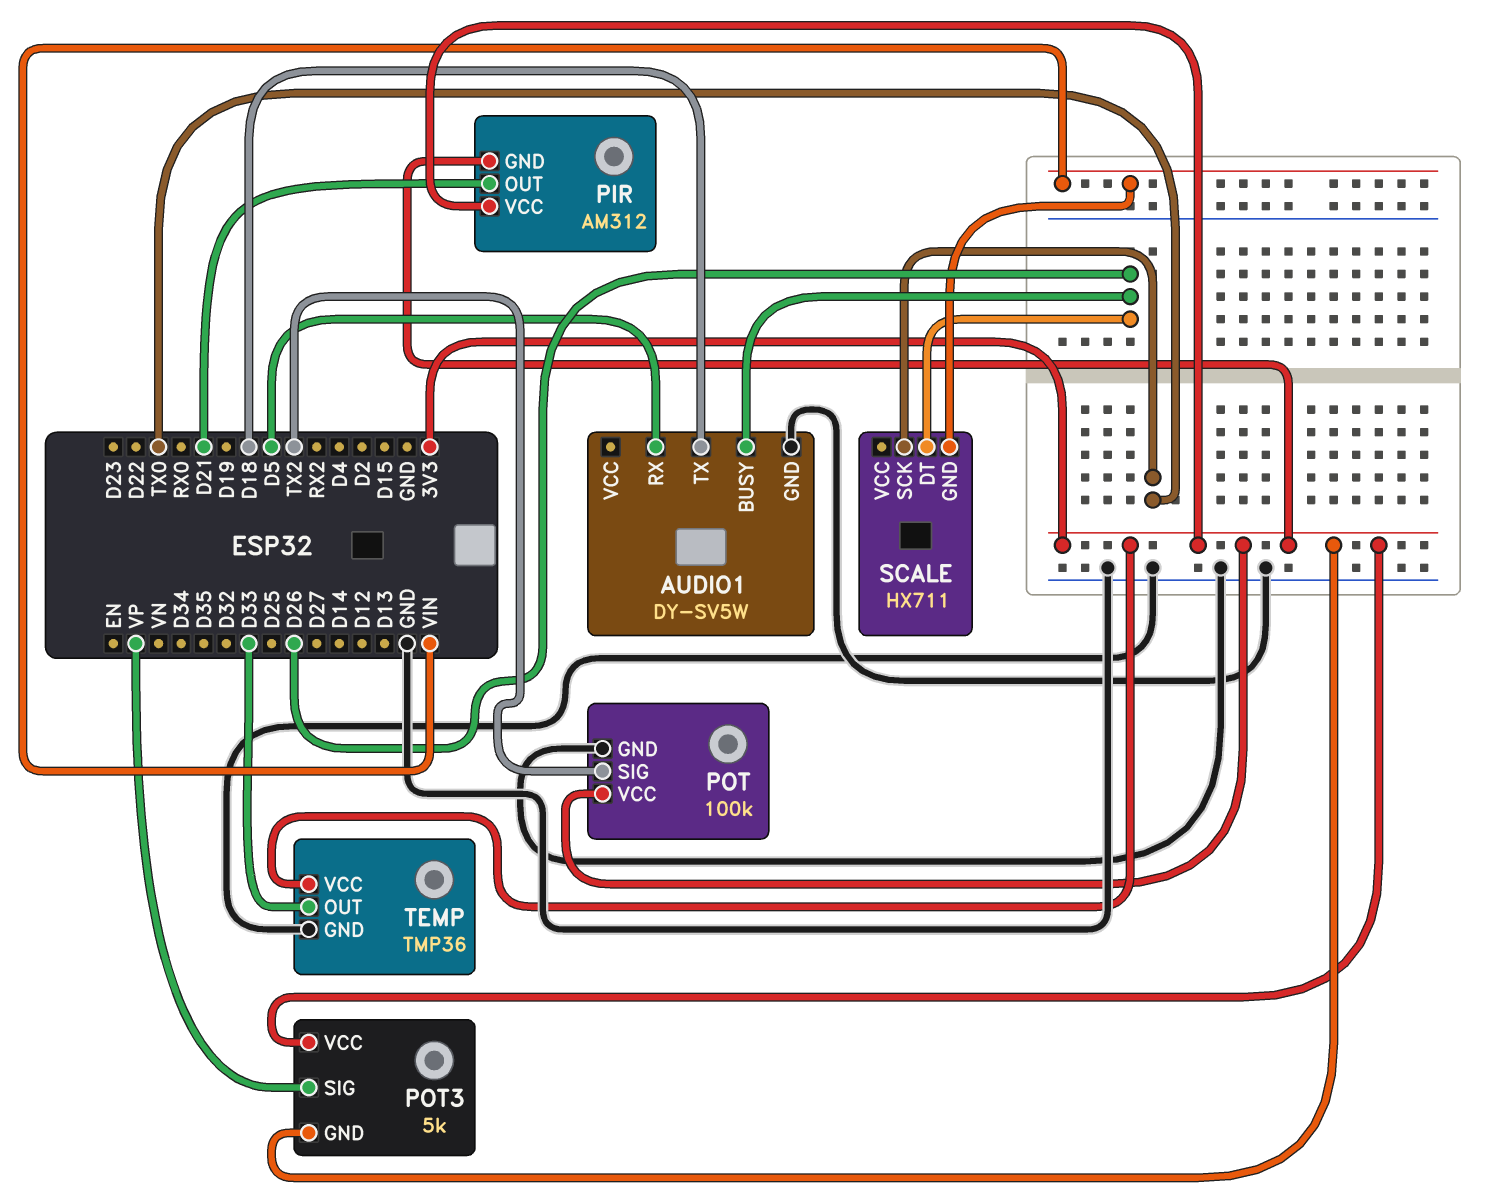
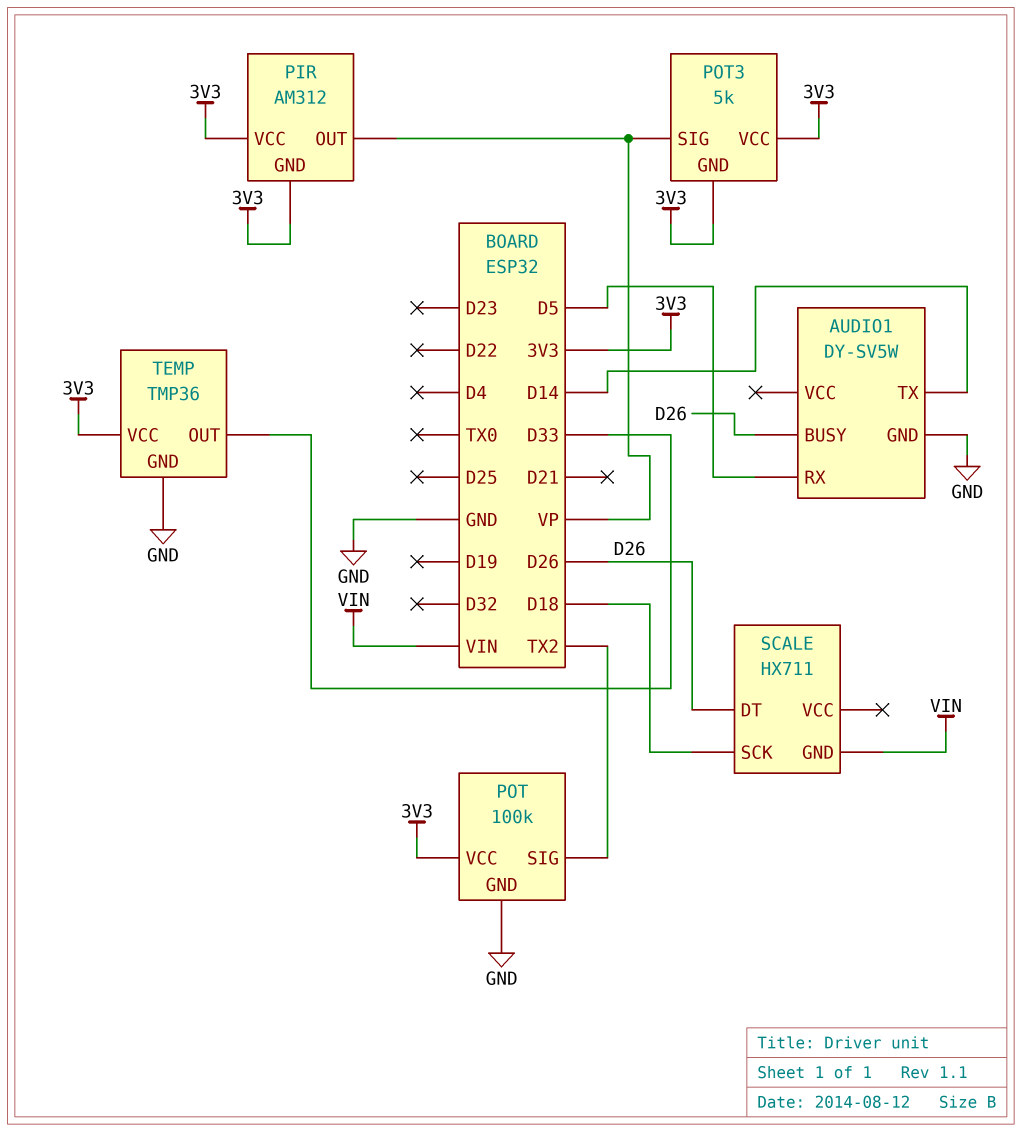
AUDIO1 pin TX: D18 -> D14
PIR pin OUT: D21 -> VP
SCALE pin SCK: TX0 -> D18

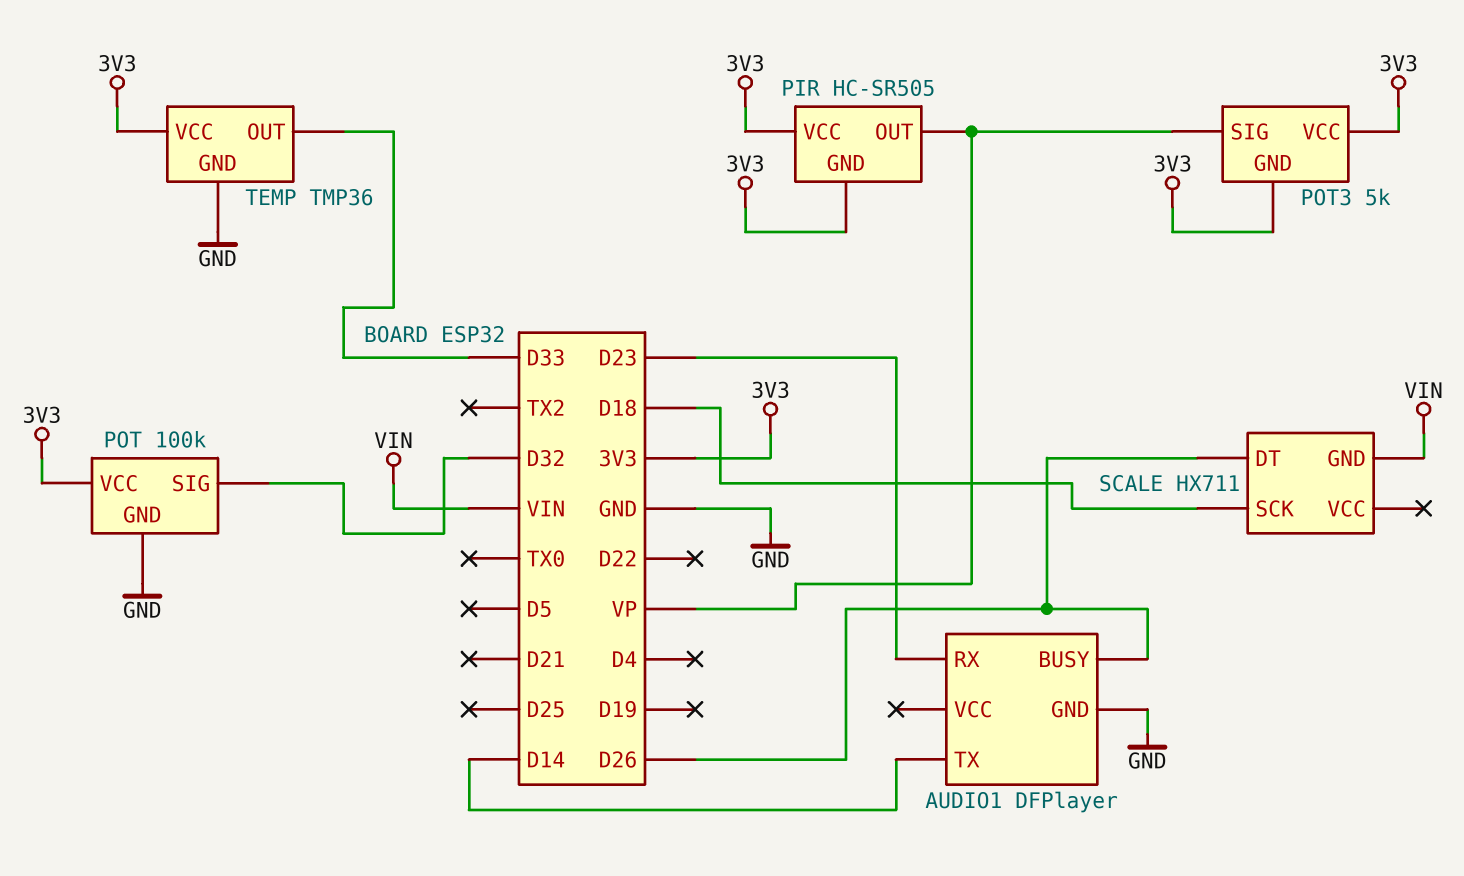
AUDIO1: DY-SV5W -> DFPlayer
AUDIO1 pin RX: D5 -> D23
PIR: AM312 -> HC-SR505
POT pin SIG: TX2 -> D32

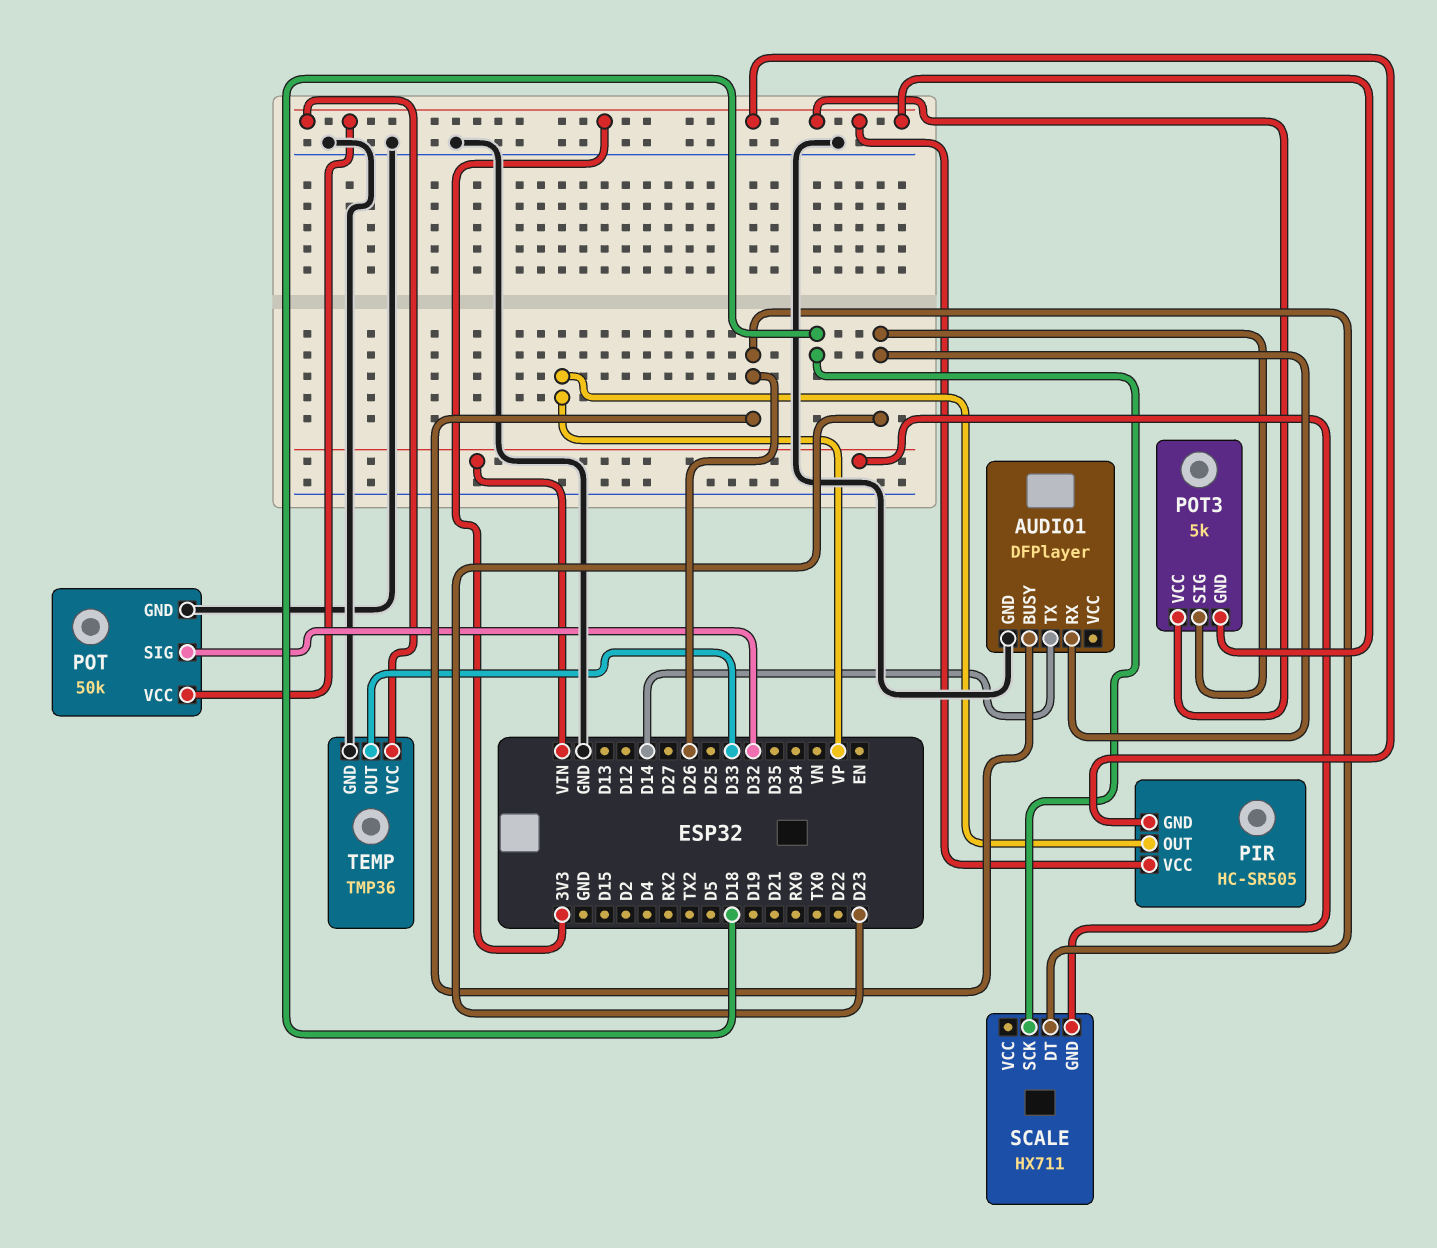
POT: 100k -> 50k
POT3 pin SIG: VP -> D23

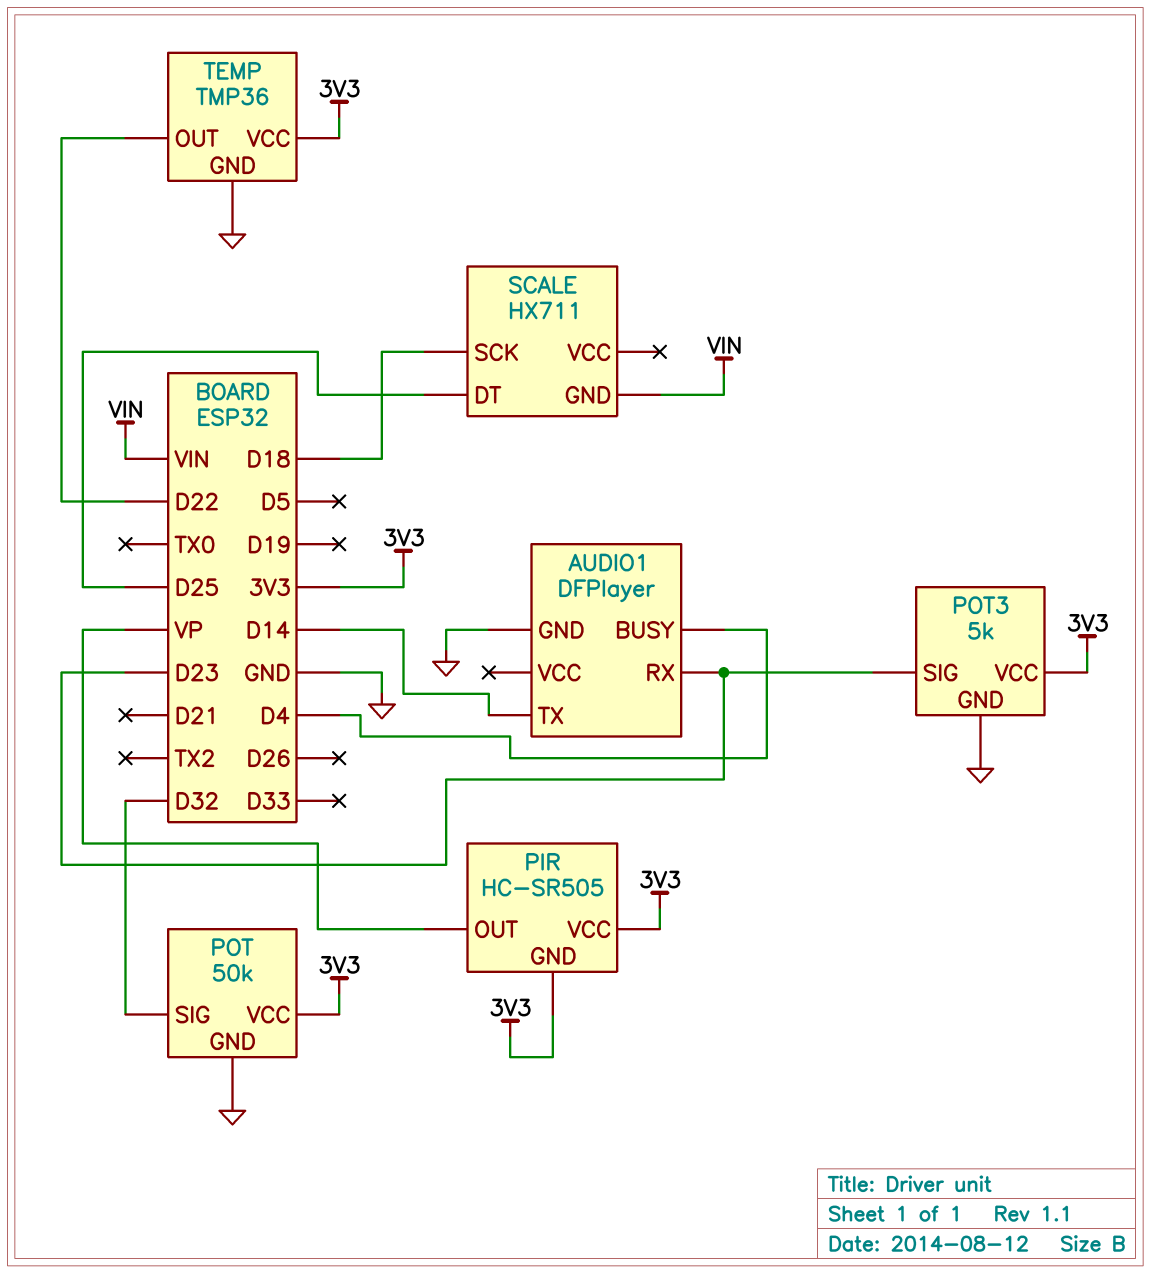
AUDIO1 pin BUSY: D26 -> D4
POT3 pin GND: 3V3 -> GND
SCALE pin DT: D26 -> D25
TEMP pin OUT: D33 -> D22

